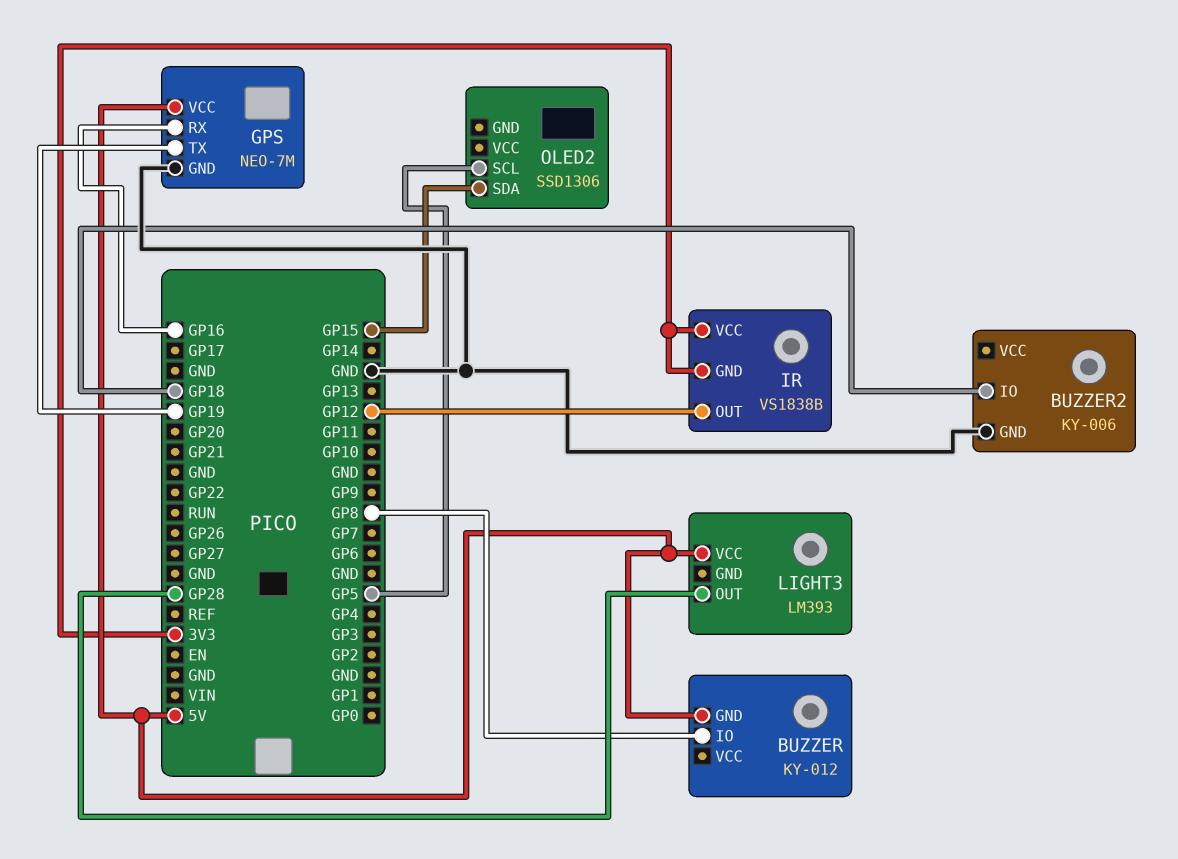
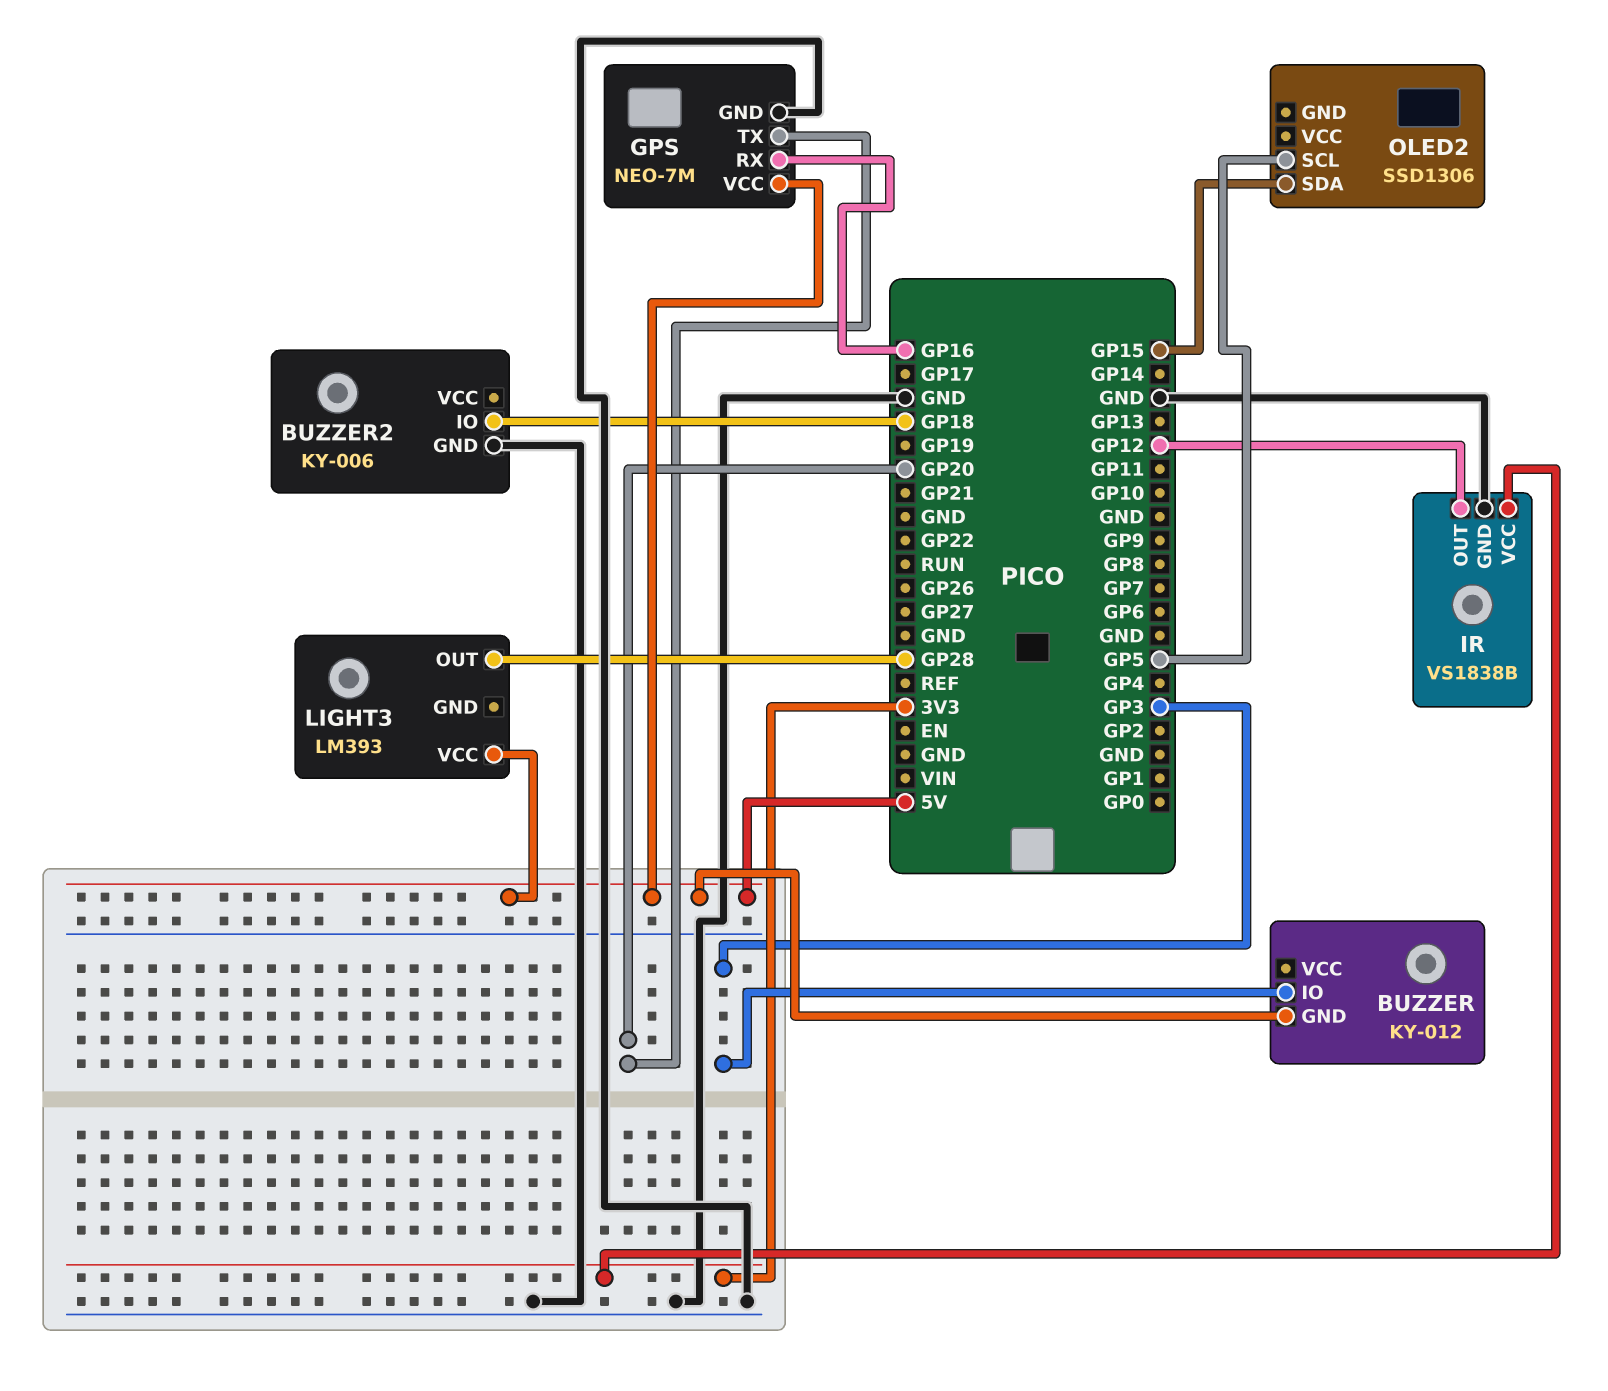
BUZZER pin IO: GP8 -> GP3
GPS pin TX: GP19 -> GP20
IR pin GND: 3V3 -> GND

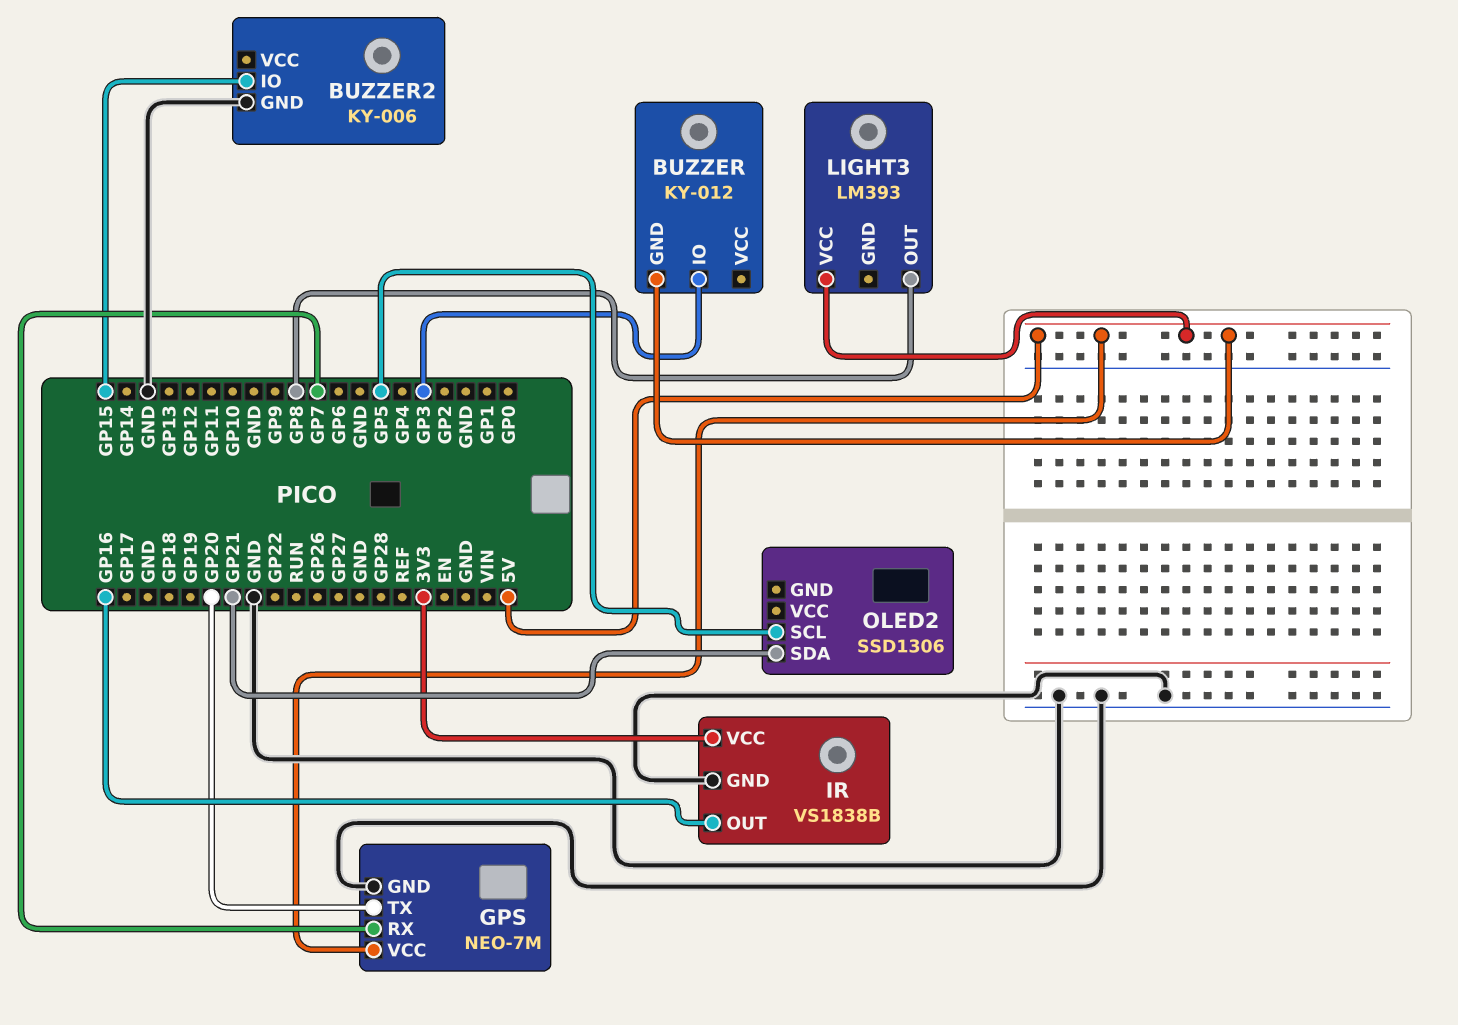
BUZZER2 pin IO: GP18 -> GP15
GPS pin RX: GP16 -> GP7
IR pin OUT: GP12 -> GP16
LIGHT3 pin OUT: GP28 -> GP8
OLED2 pin SDA: GP15 -> GP21

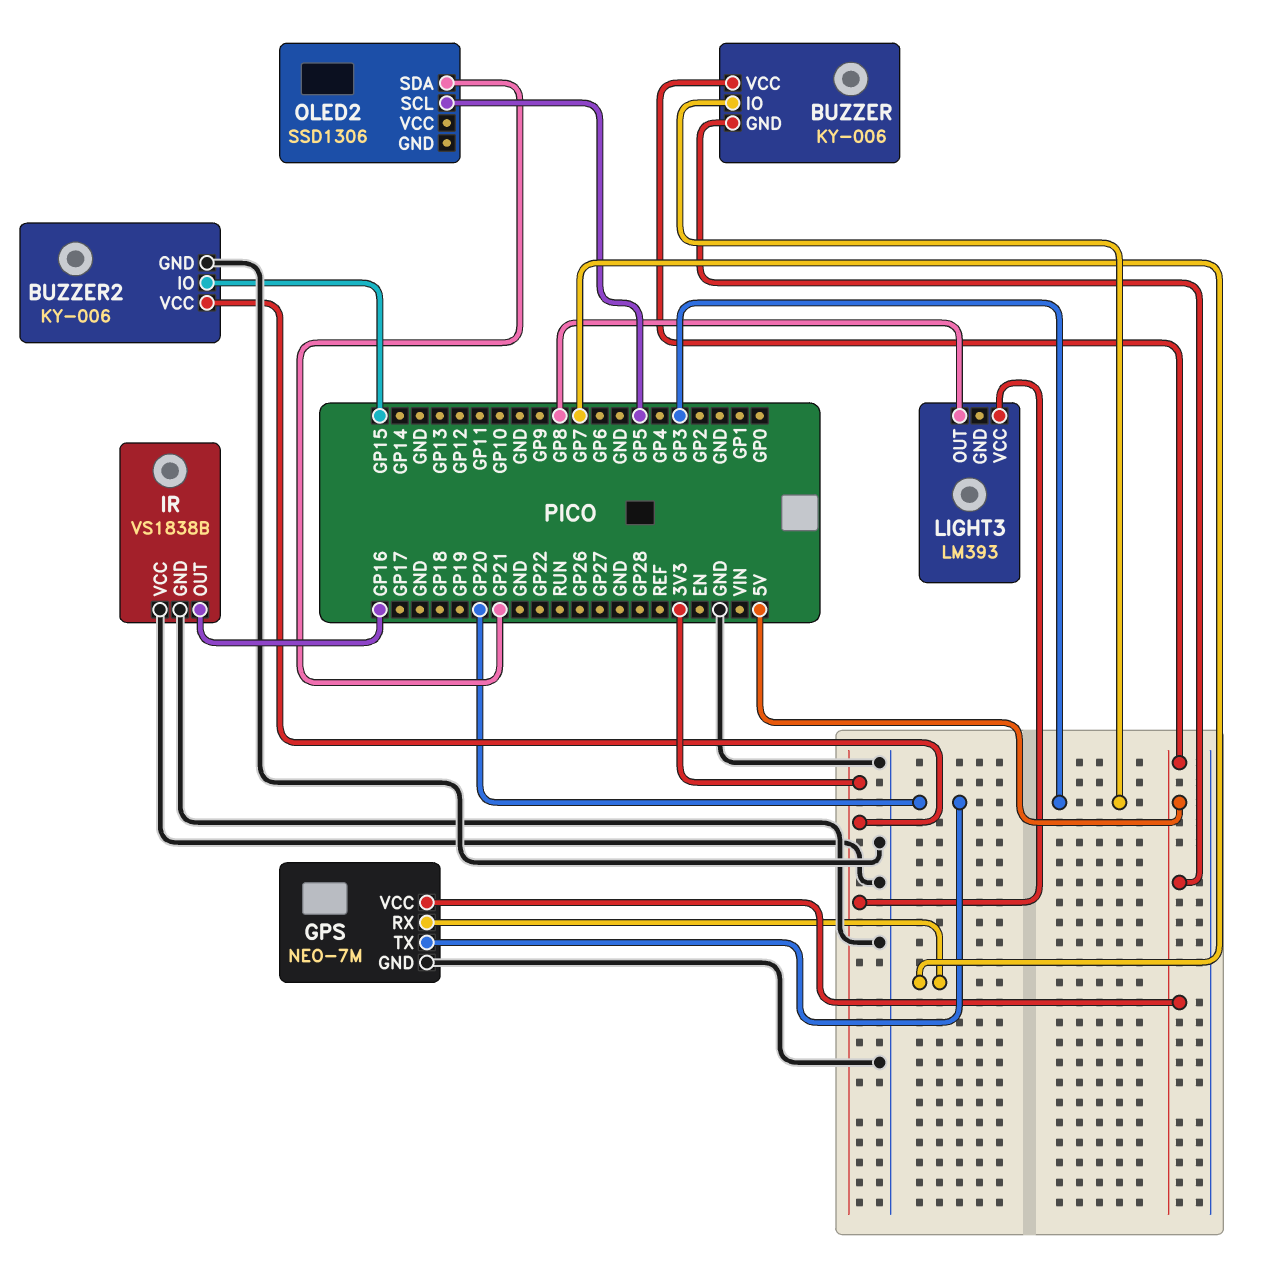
BUZZER: KY-012 -> KY-006
BUZZER pin VCC: none -> 5V
BUZZER2 pin VCC: none -> 3V3
IR pin VCC: 3V3 -> GND
LIGHT3 pin VCC: 5V -> 3V3

